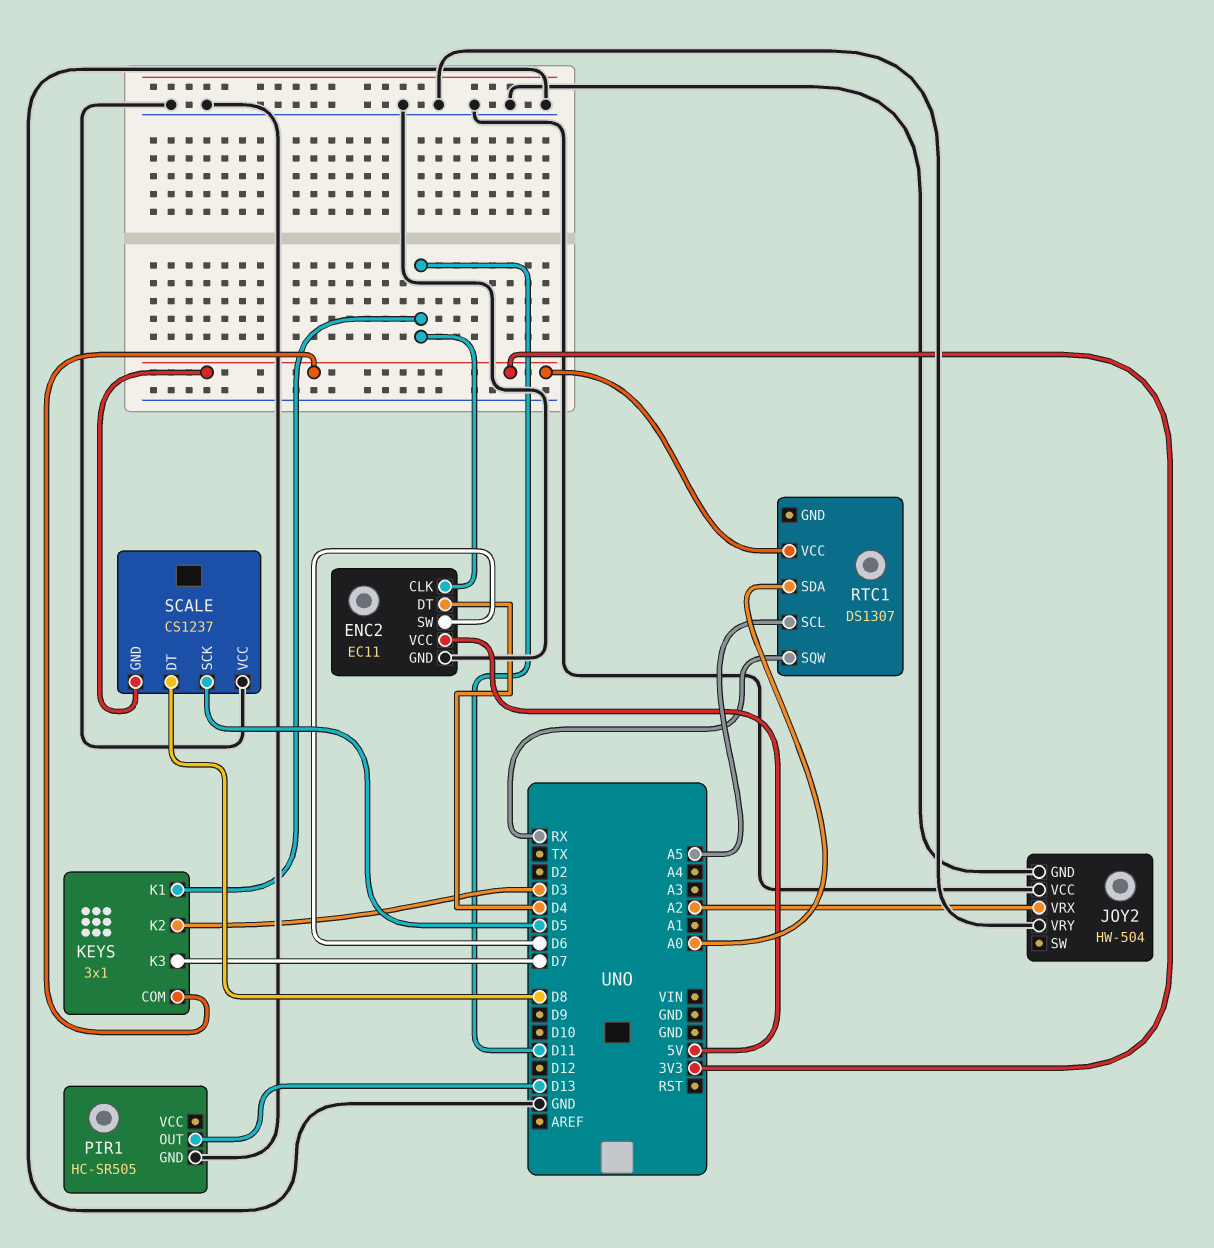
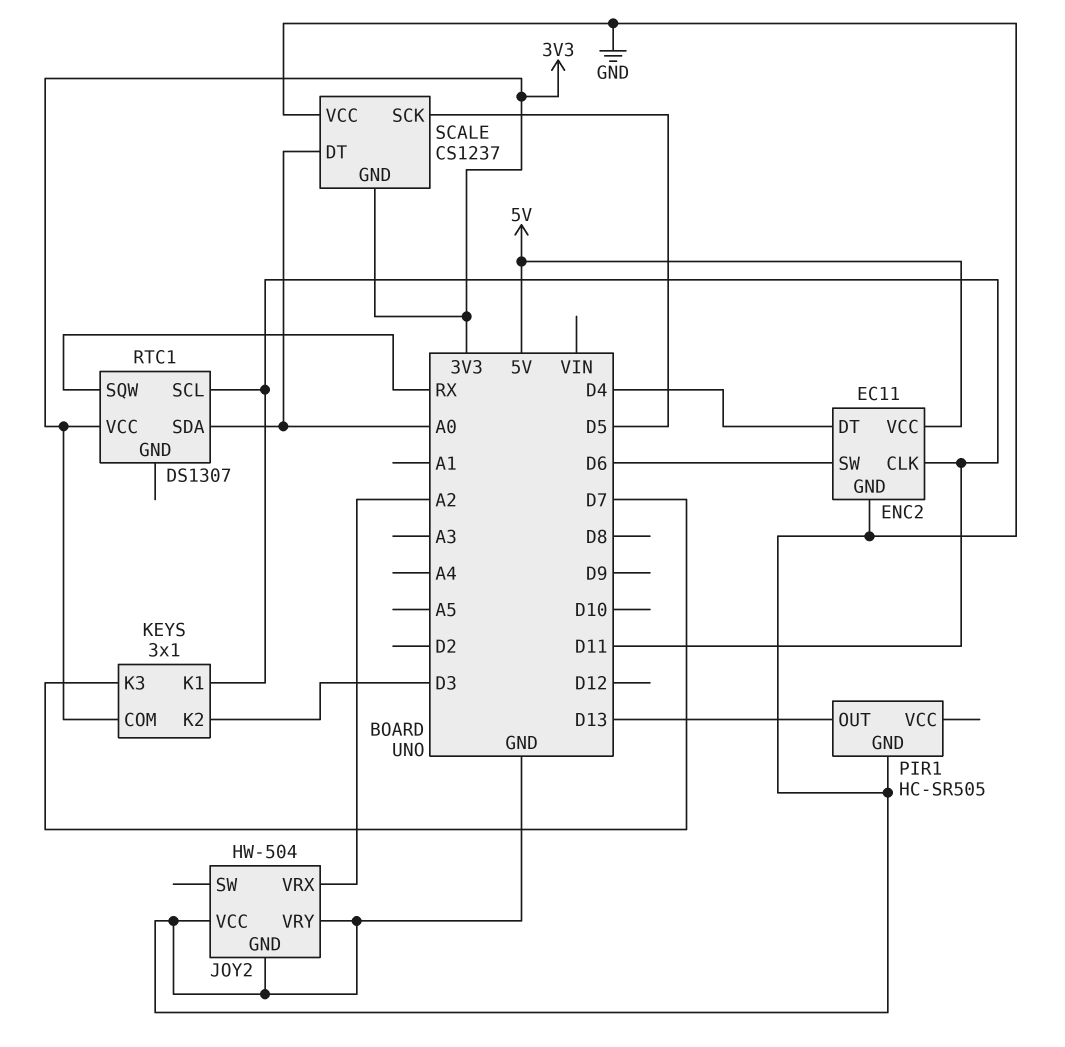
RTC1 pin SCL: A5 -> D11
SCALE pin DT: D8 -> A0

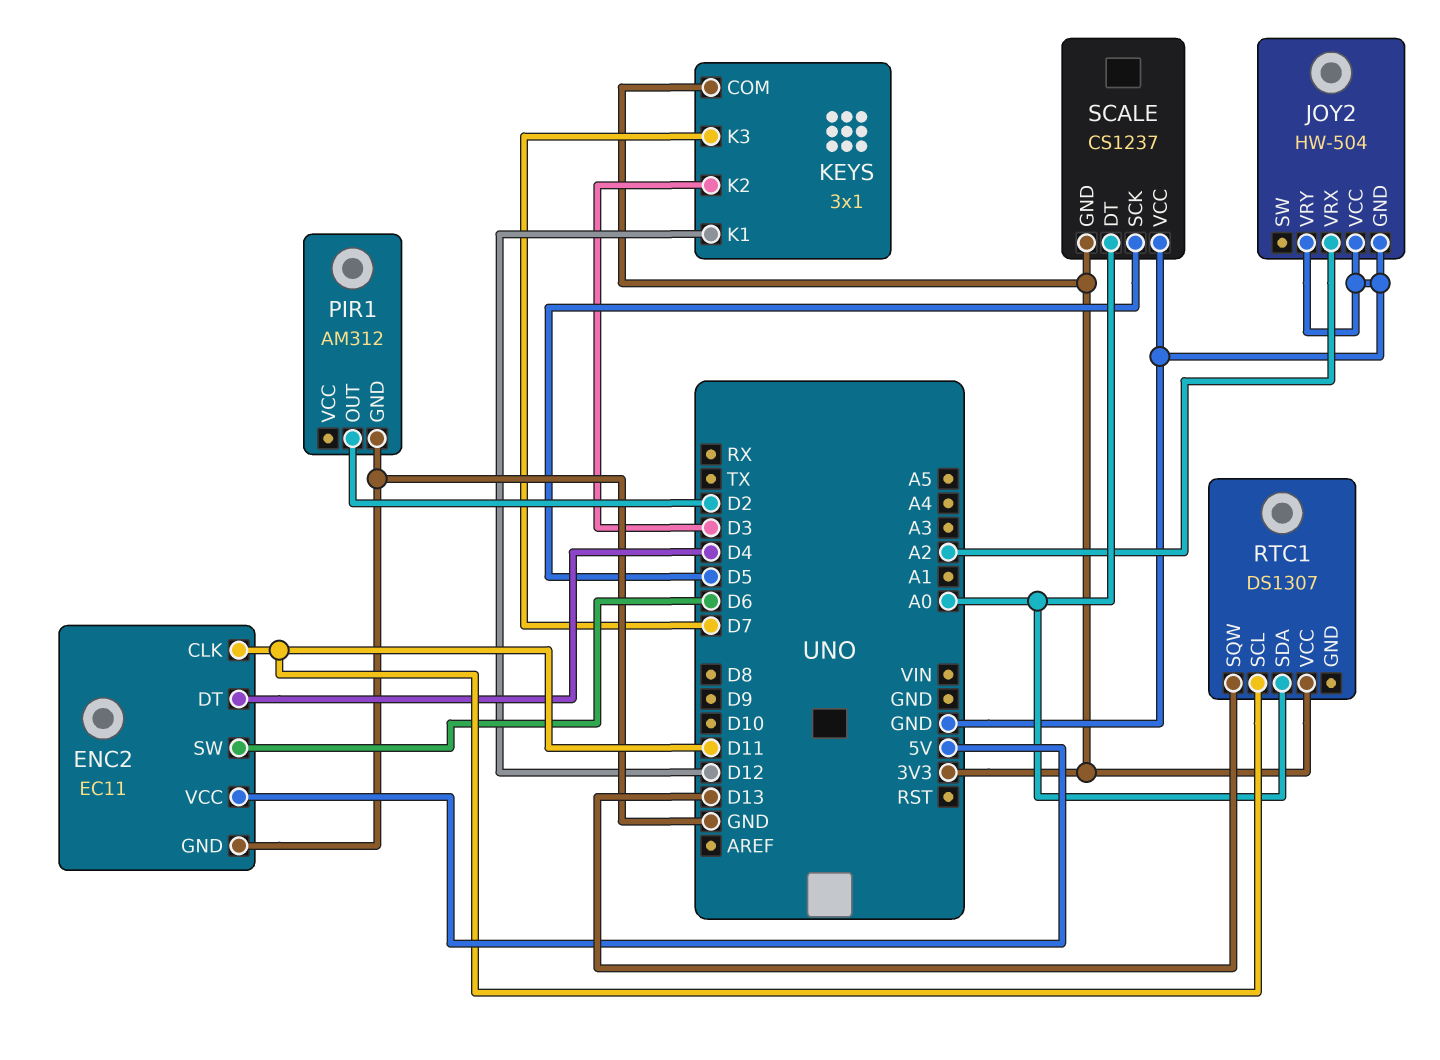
KEYS pin K1: D11 -> D12
PIR1: HC-SR505 -> AM312
PIR1 pin OUT: D13 -> D2
RTC1 pin SQW: RX -> D13

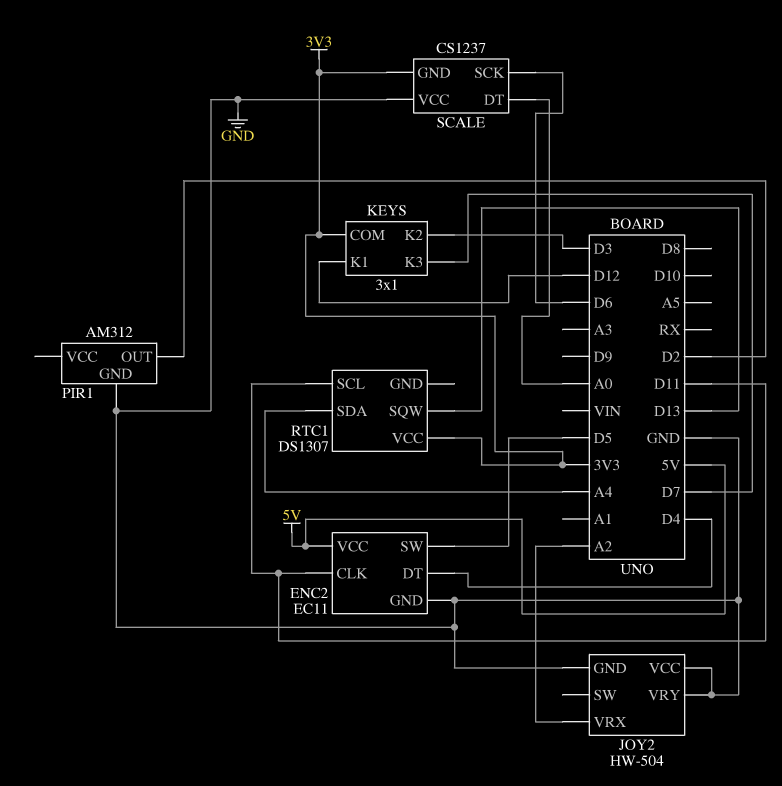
ENC2 pin SW: D6 -> D5
RTC1 pin SDA: A0 -> A4
SCALE pin SCK: D5 -> D6

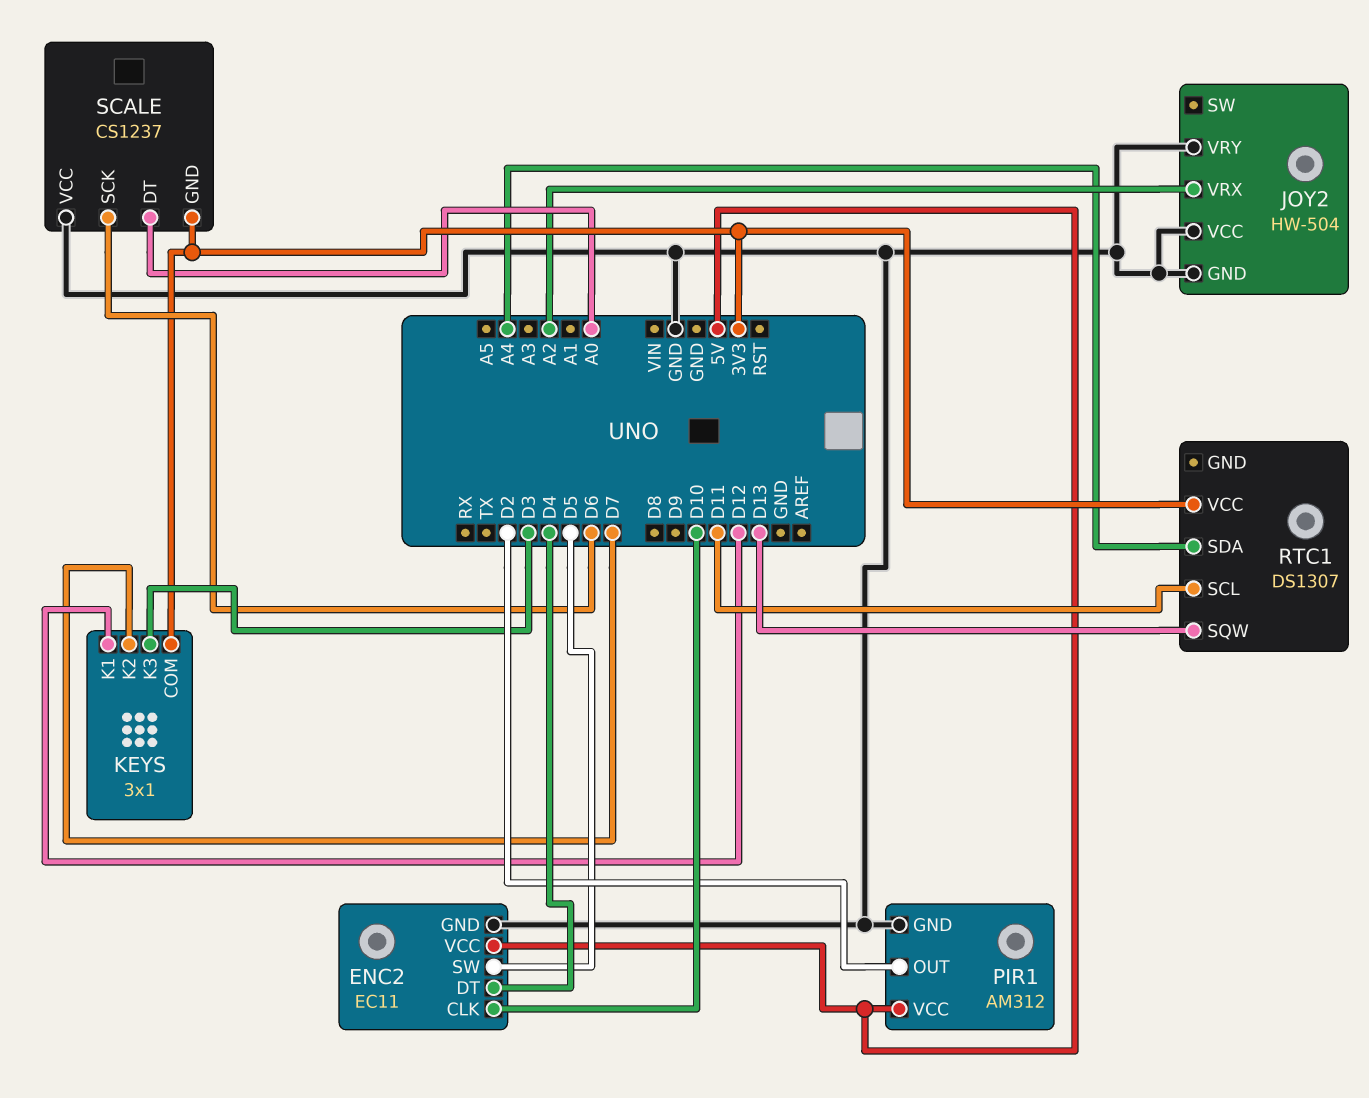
ENC2 pin CLK: D11 -> D10
KEYS pin K2: D3 -> D7
KEYS pin K3: D7 -> D3
PIR1 pin VCC: none -> 5V

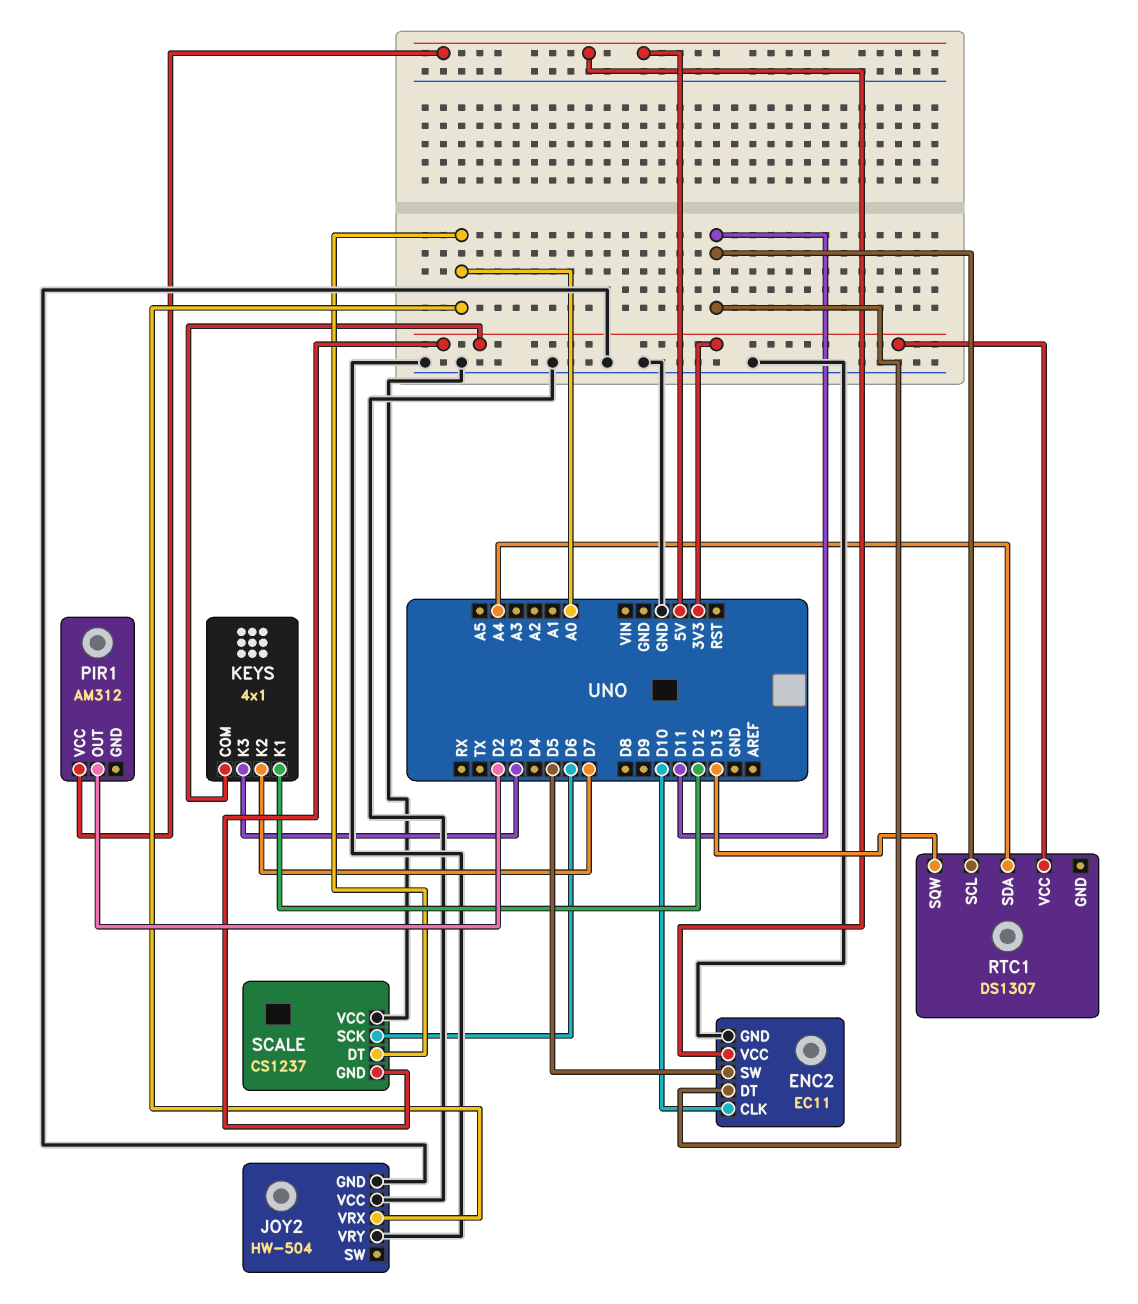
ENC2 pin DT: D4 -> D11
JOY2 pin VRX: A2 -> A0
KEYS: 3x1 -> 4x1
PIR1 pin GND: GND -> none

